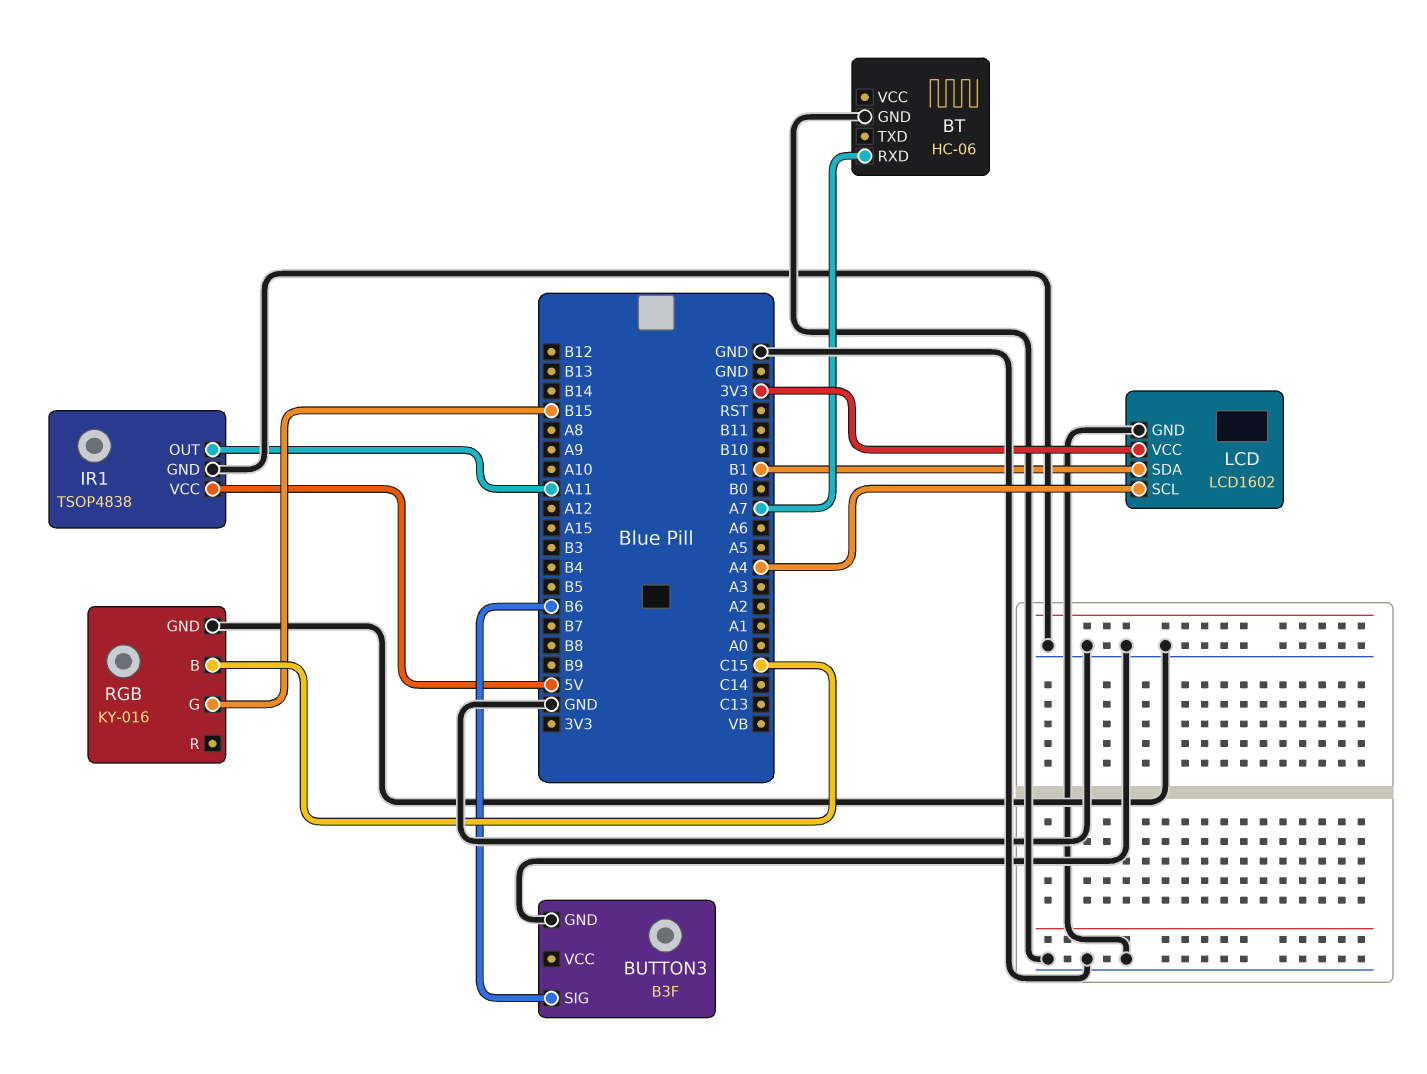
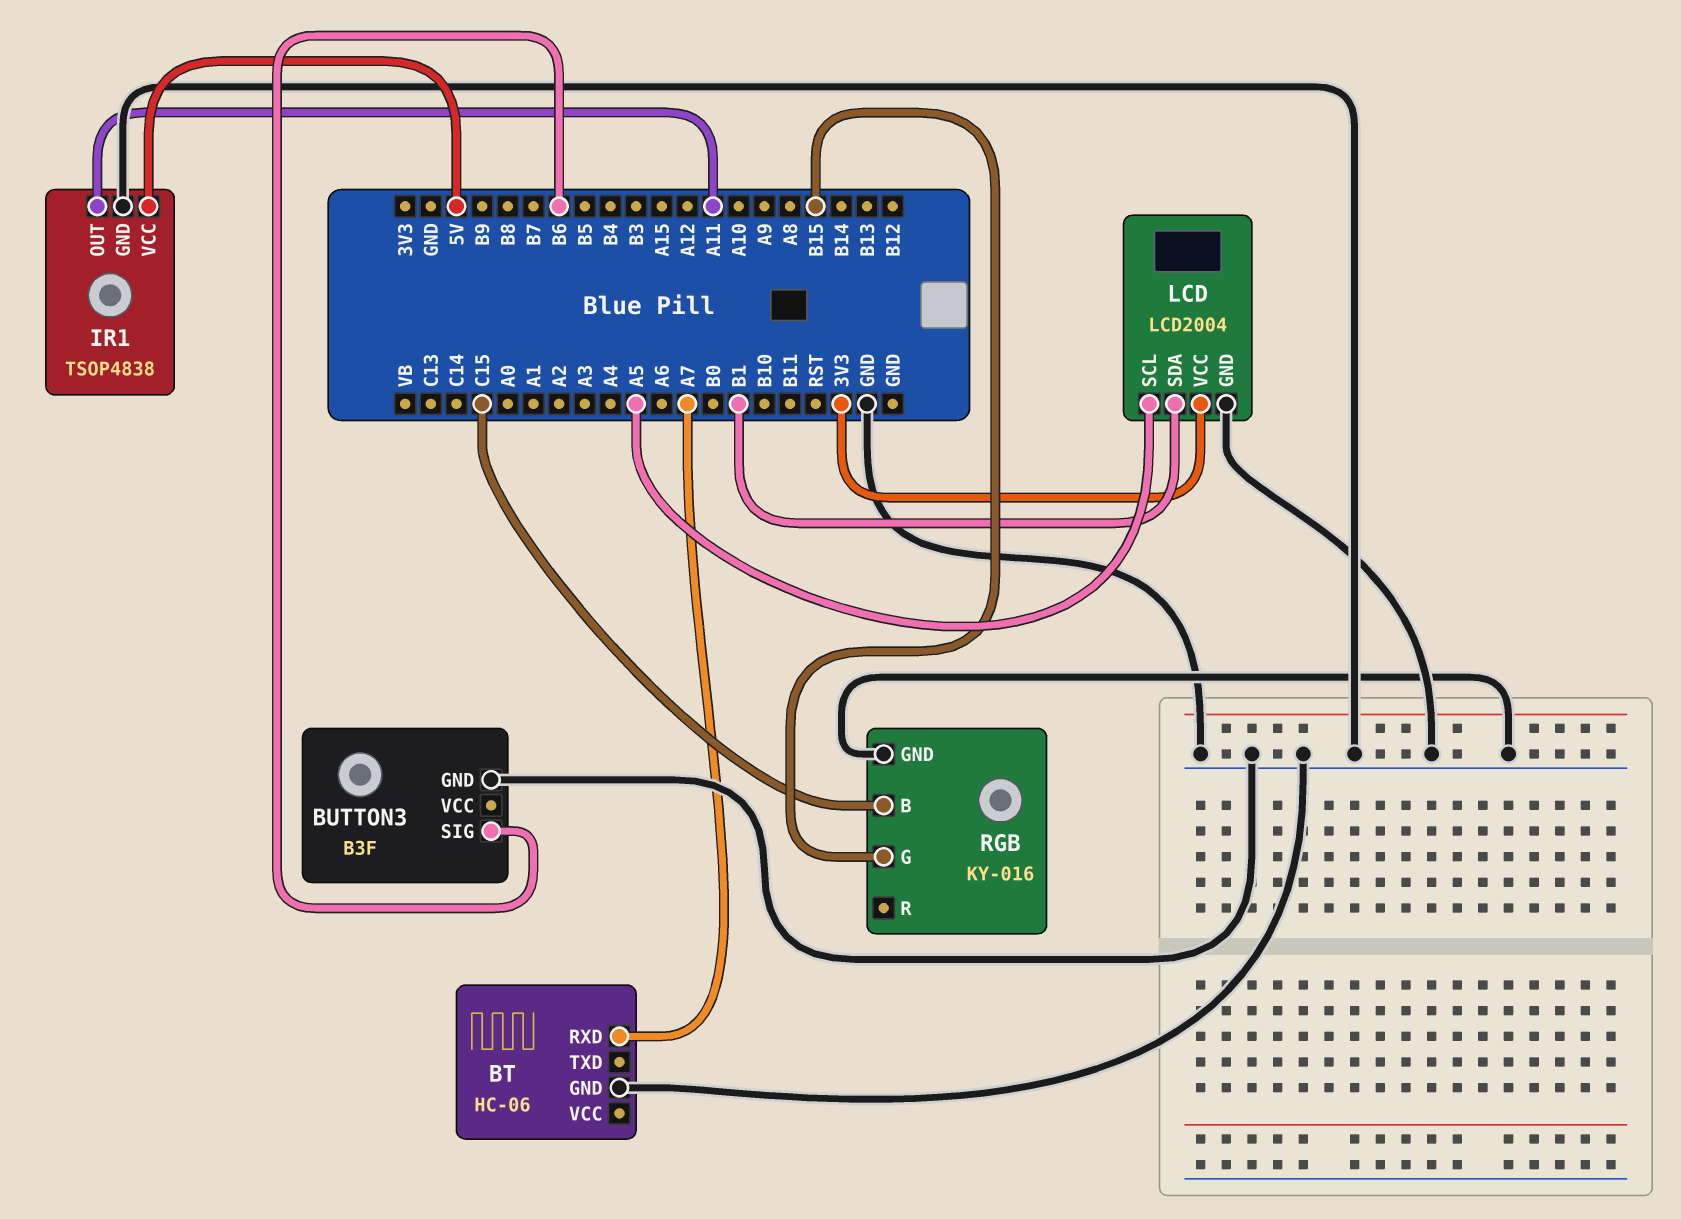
LCD: LCD1602 -> LCD2004
LCD pin SCL: A4 -> A5

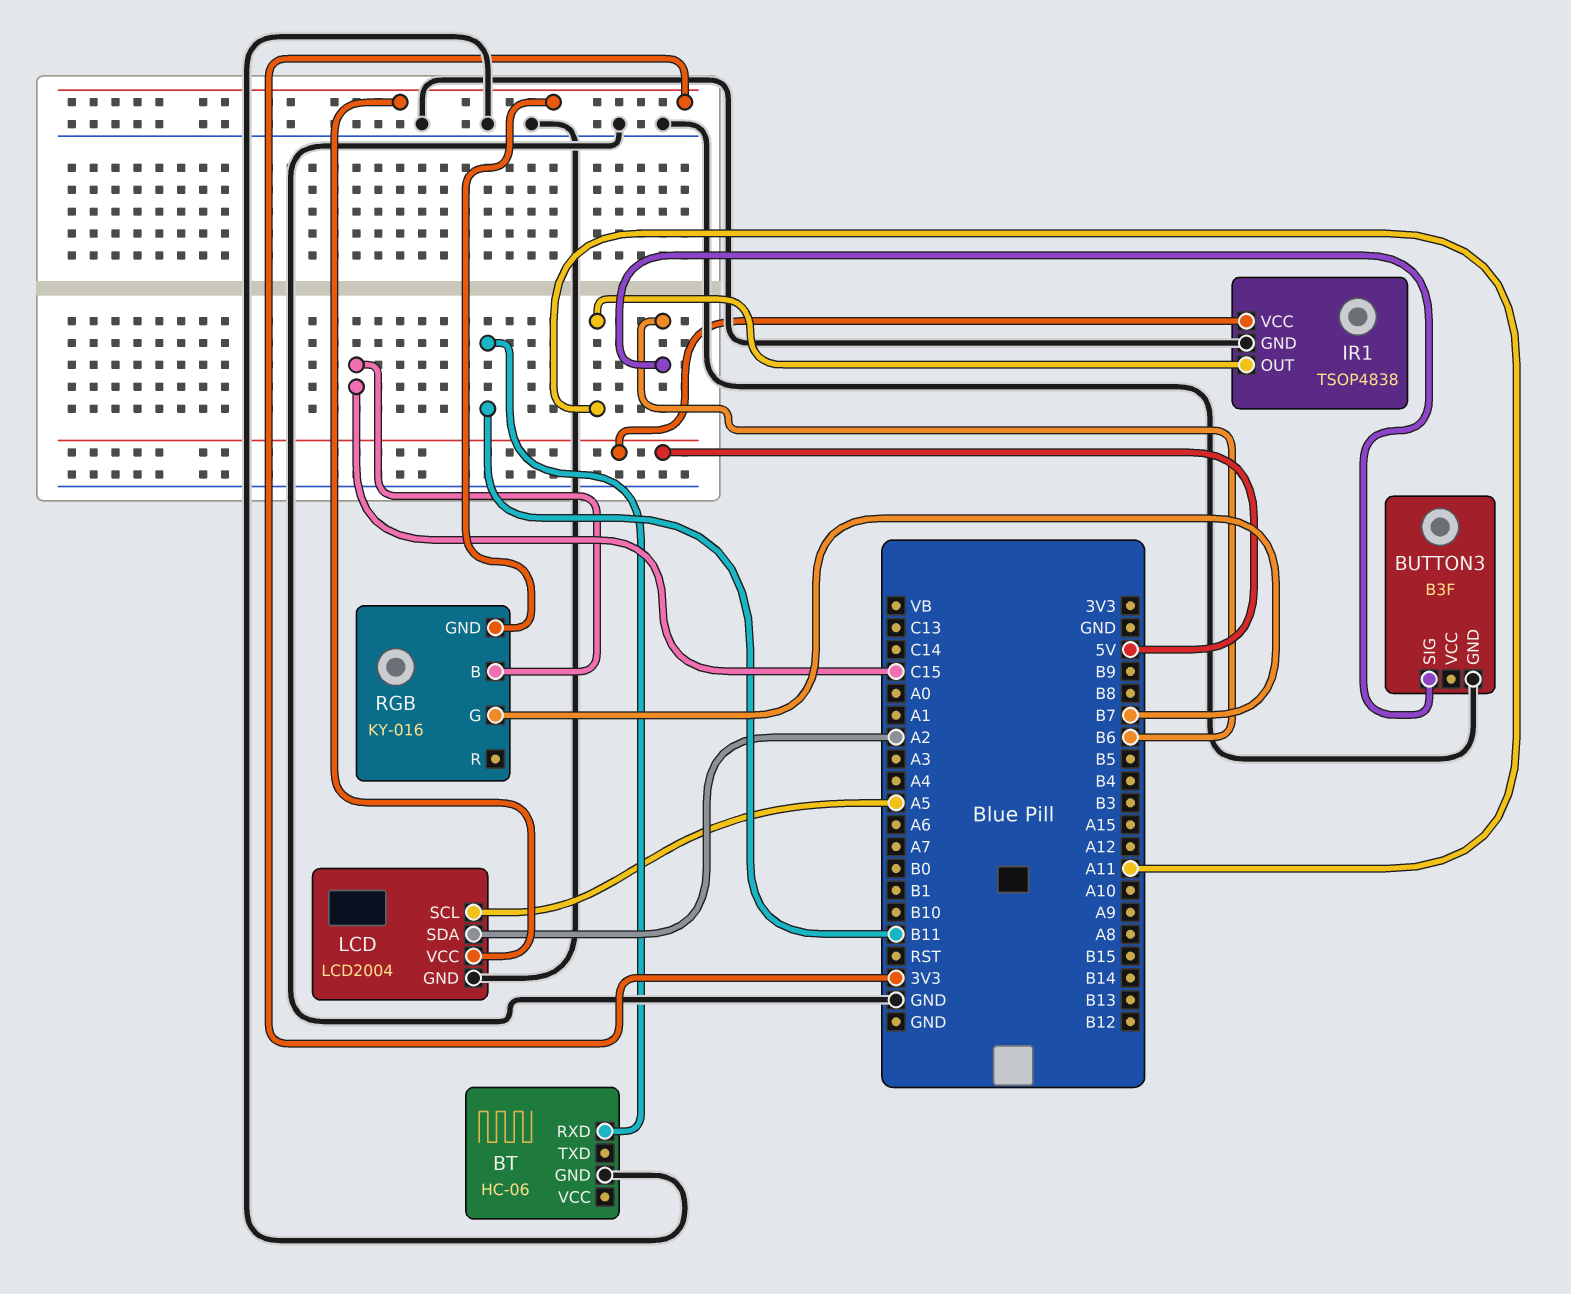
BT pin RXD: A7 -> B11
LCD pin SDA: B1 -> A2
RGB pin G: B15 -> B7
RGB pin GND: GND -> 3V3

